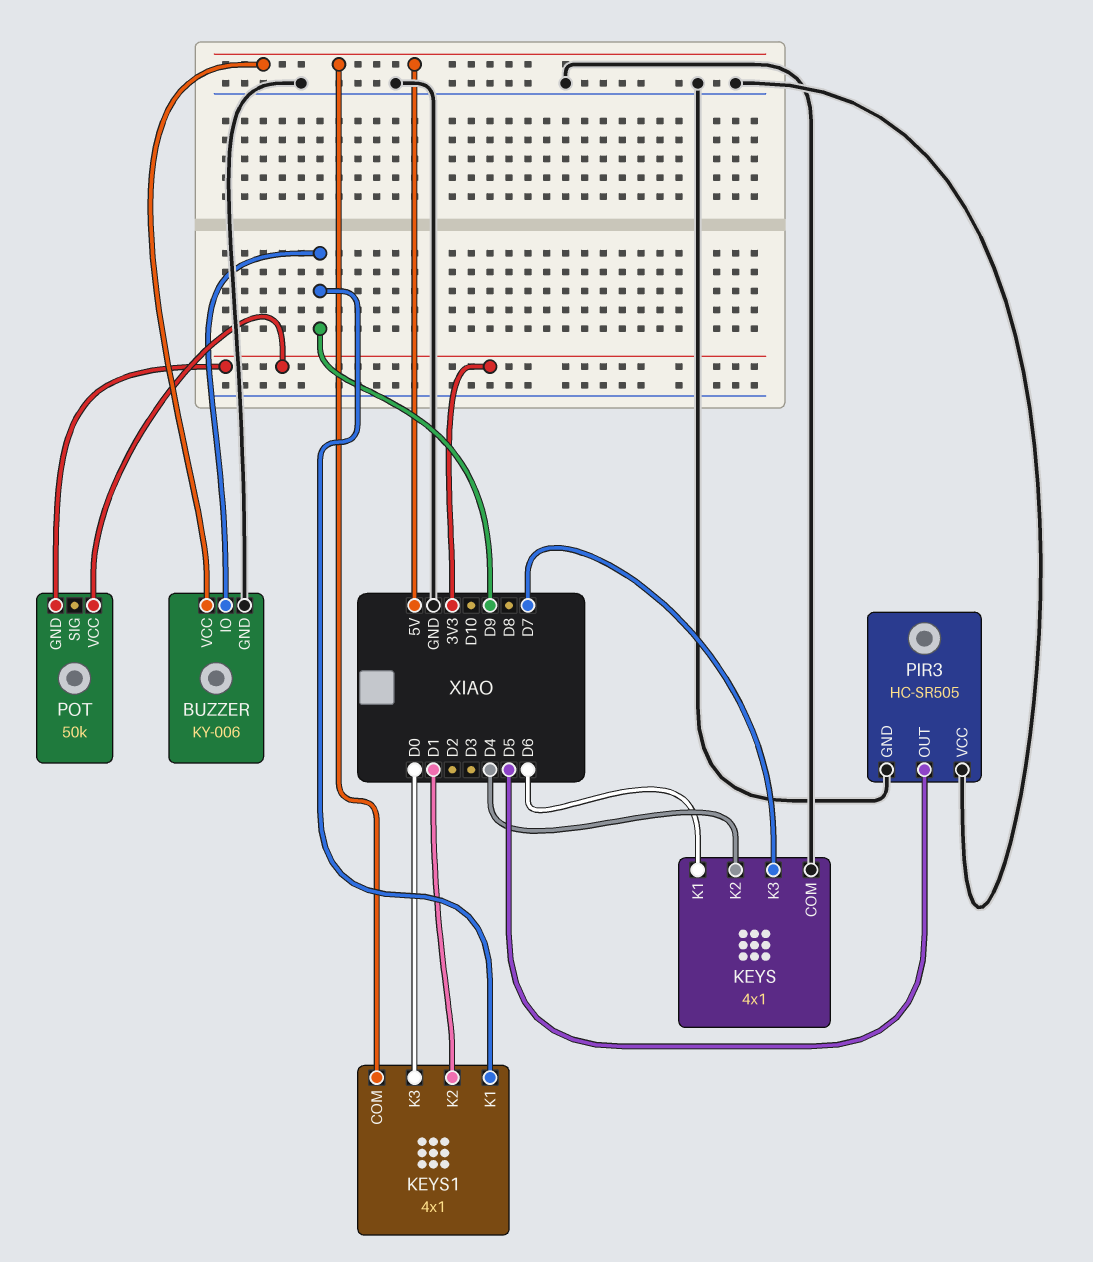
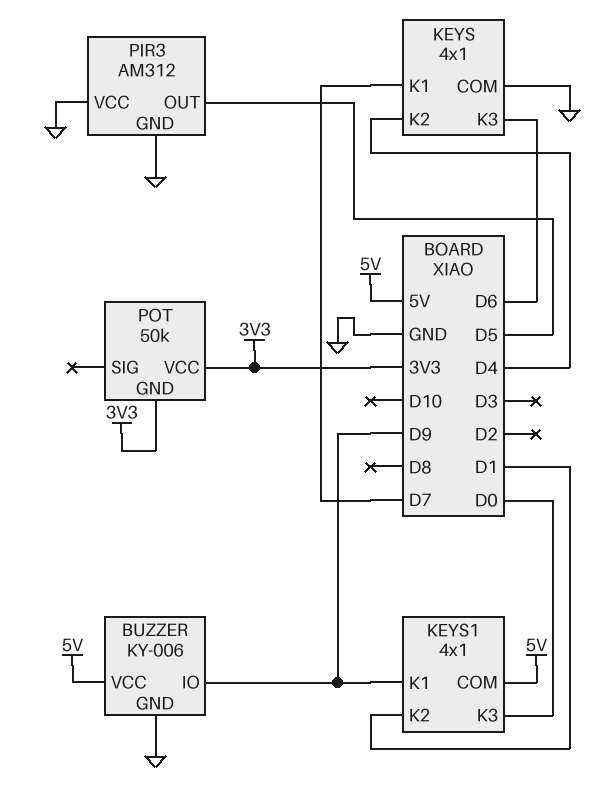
KEYS pin K1: D6 -> D7
KEYS pin K3: D7 -> D6
PIR3: HC-SR505 -> AM312

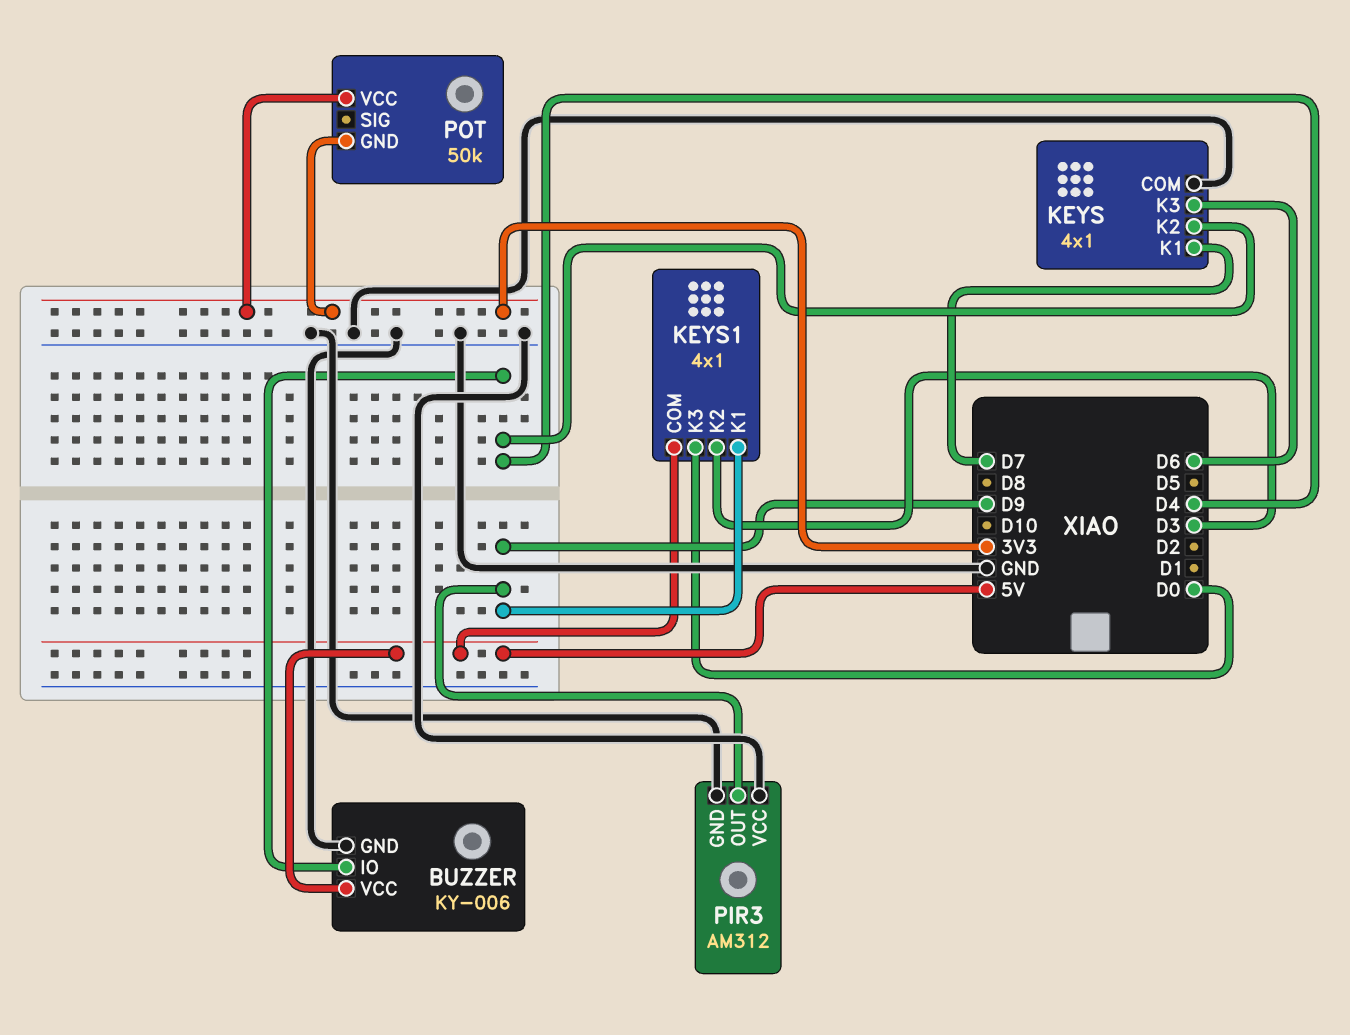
BUZZER pin IO: D9 -> D4
KEYS1 pin K2: D1 -> D3
PIR3 pin OUT: D5 -> D9

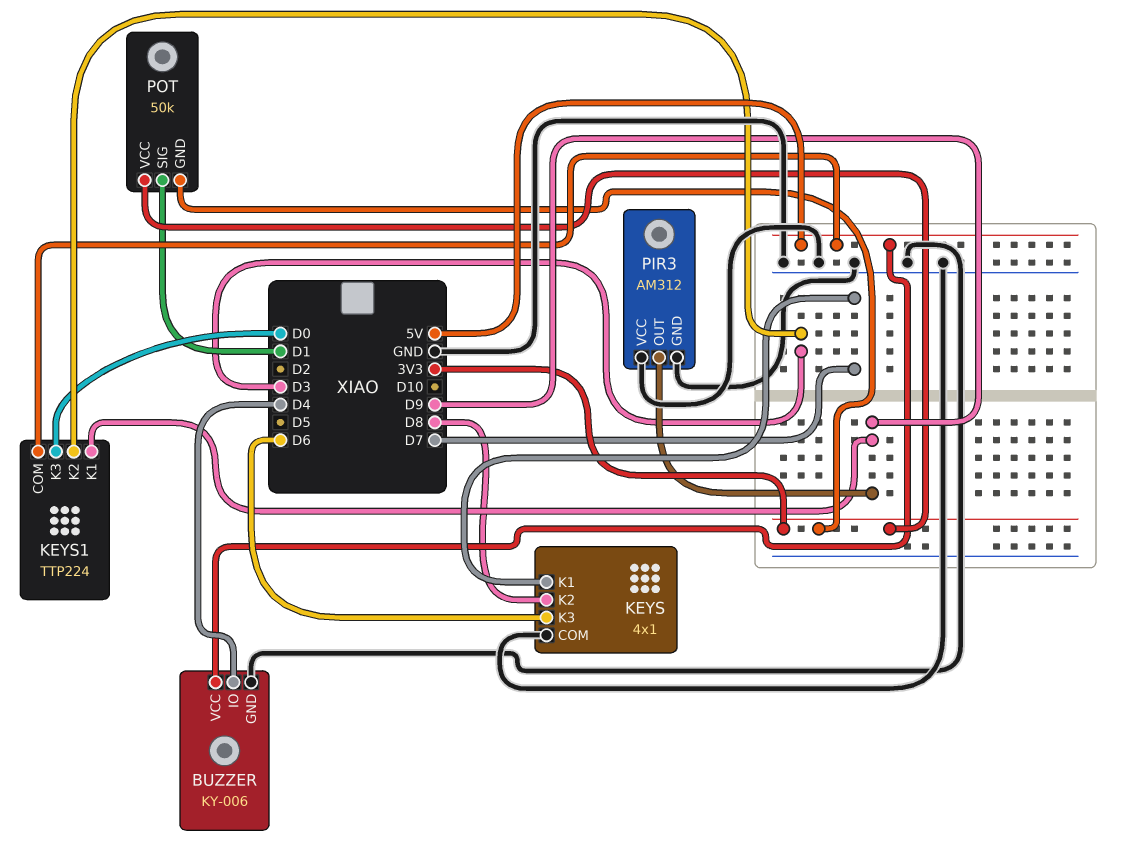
KEYS pin K2: D4 -> D8
KEYS1: 4x1 -> TTP224
POT pin SIG: none -> D1

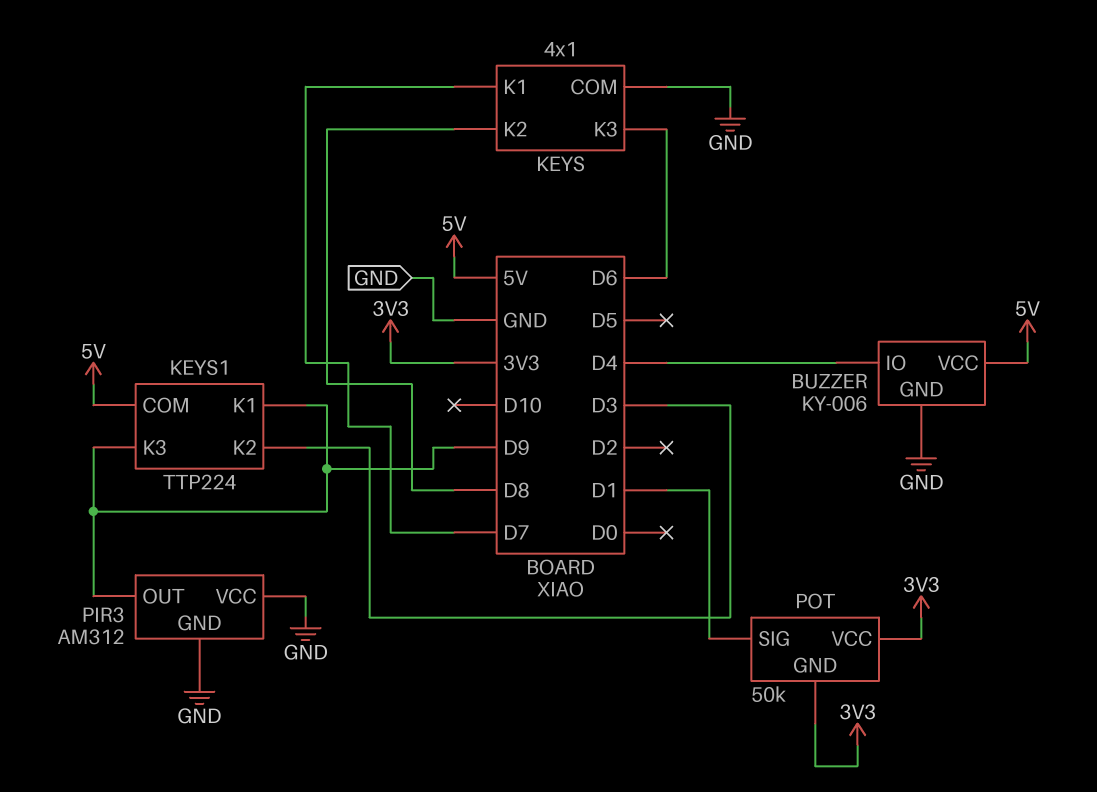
KEYS1 pin K3: D0 -> D9

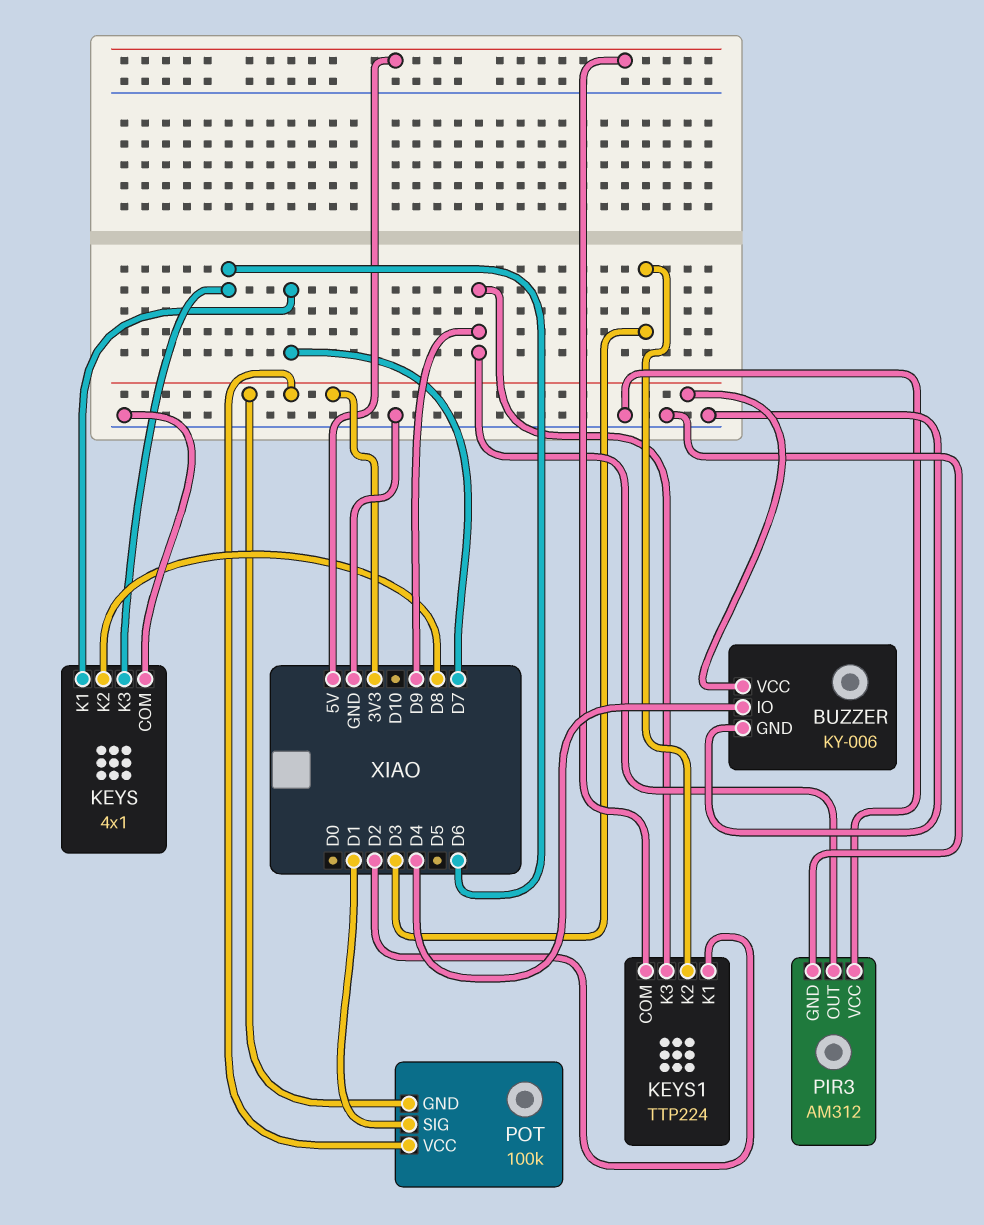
BUZZER pin VCC: 5V -> 3V3
KEYS1 pin K1: D9 -> D2
POT: 50k -> 100k

